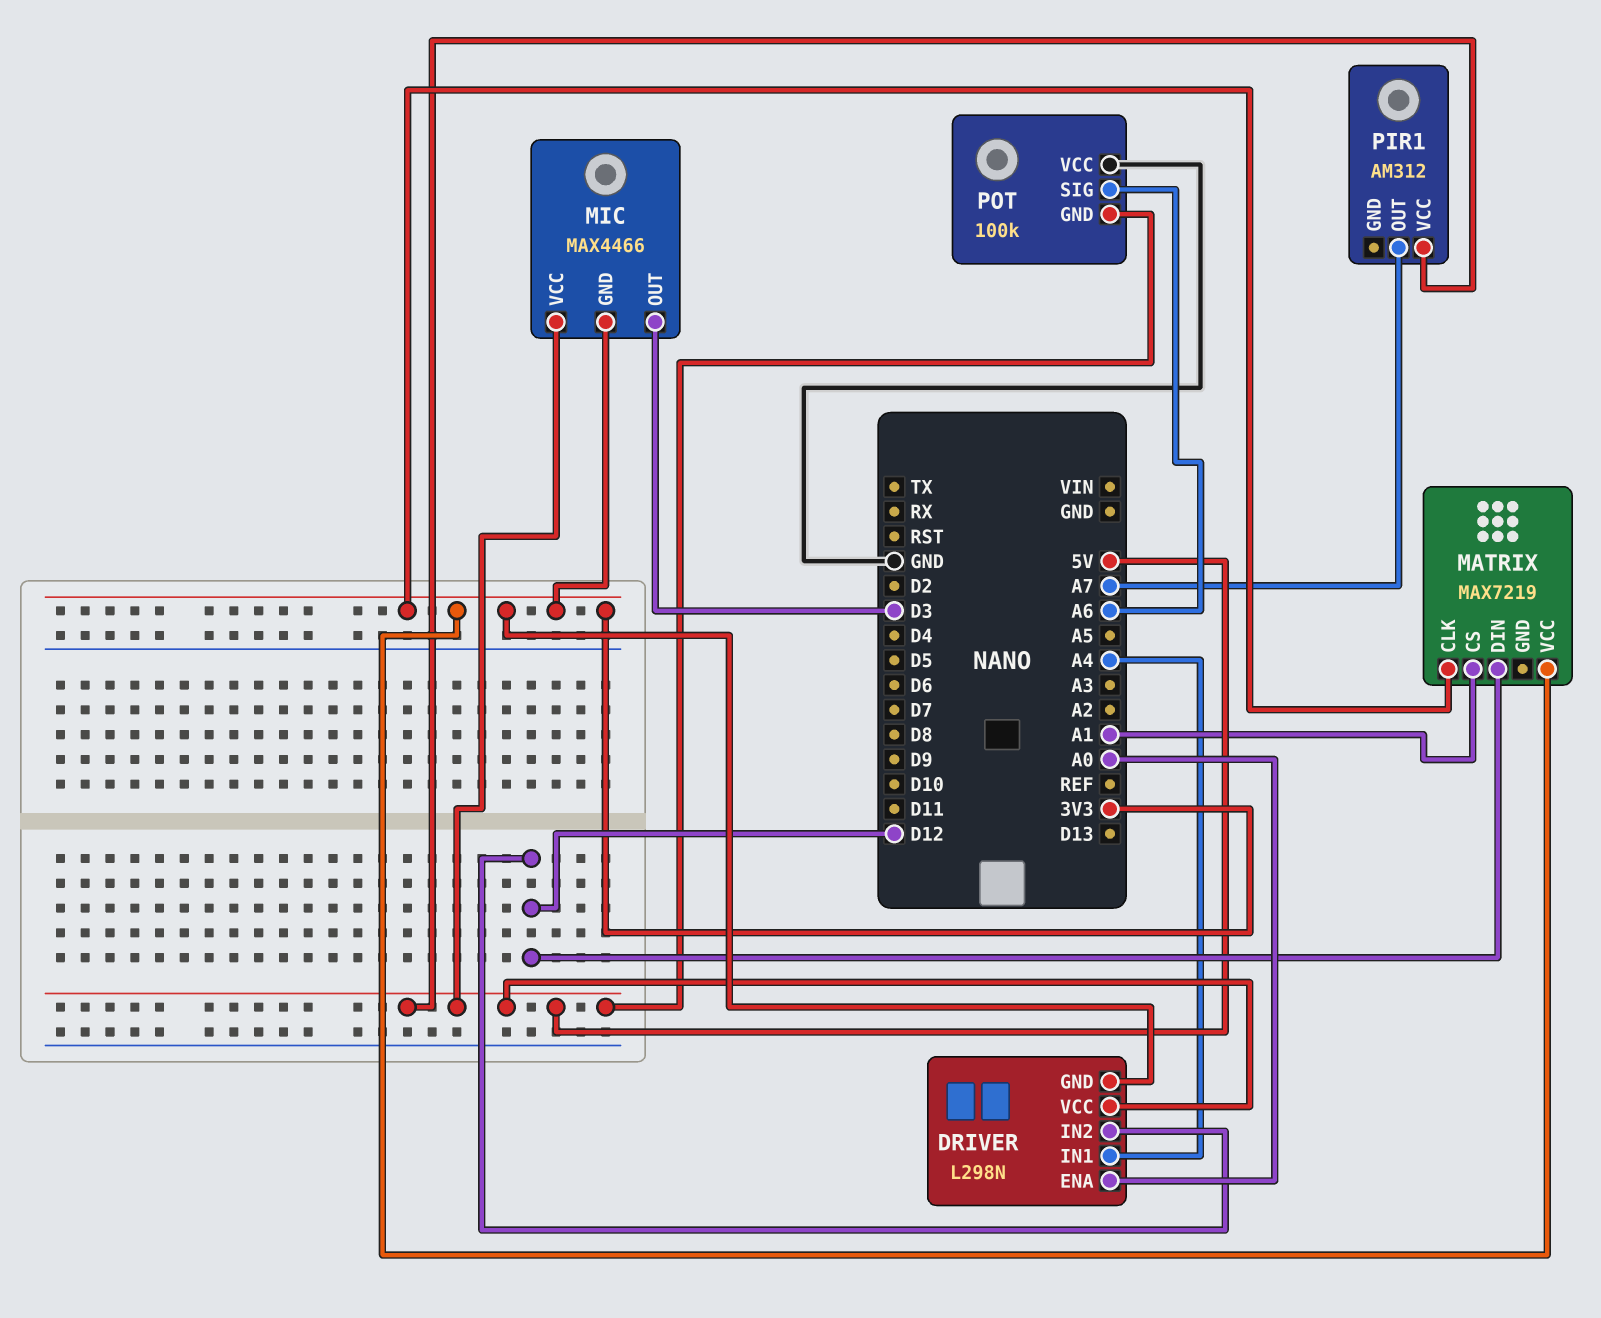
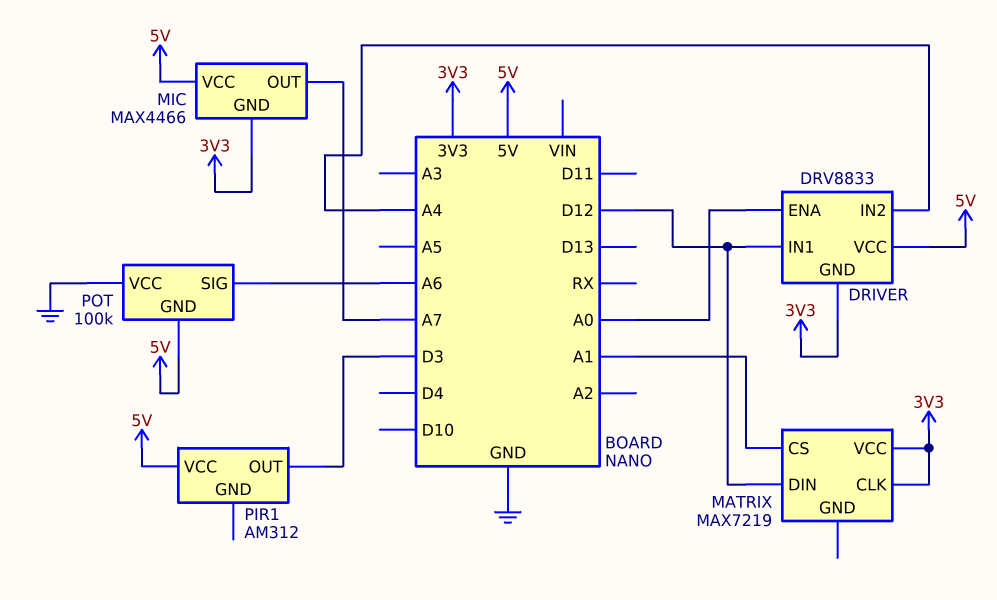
DRIVER: L298N -> DRV8833
DRIVER pin IN1: A4 -> D12
DRIVER pin IN2: D12 -> A4
MIC pin OUT: D3 -> A7
PIR1 pin OUT: A7 -> D3

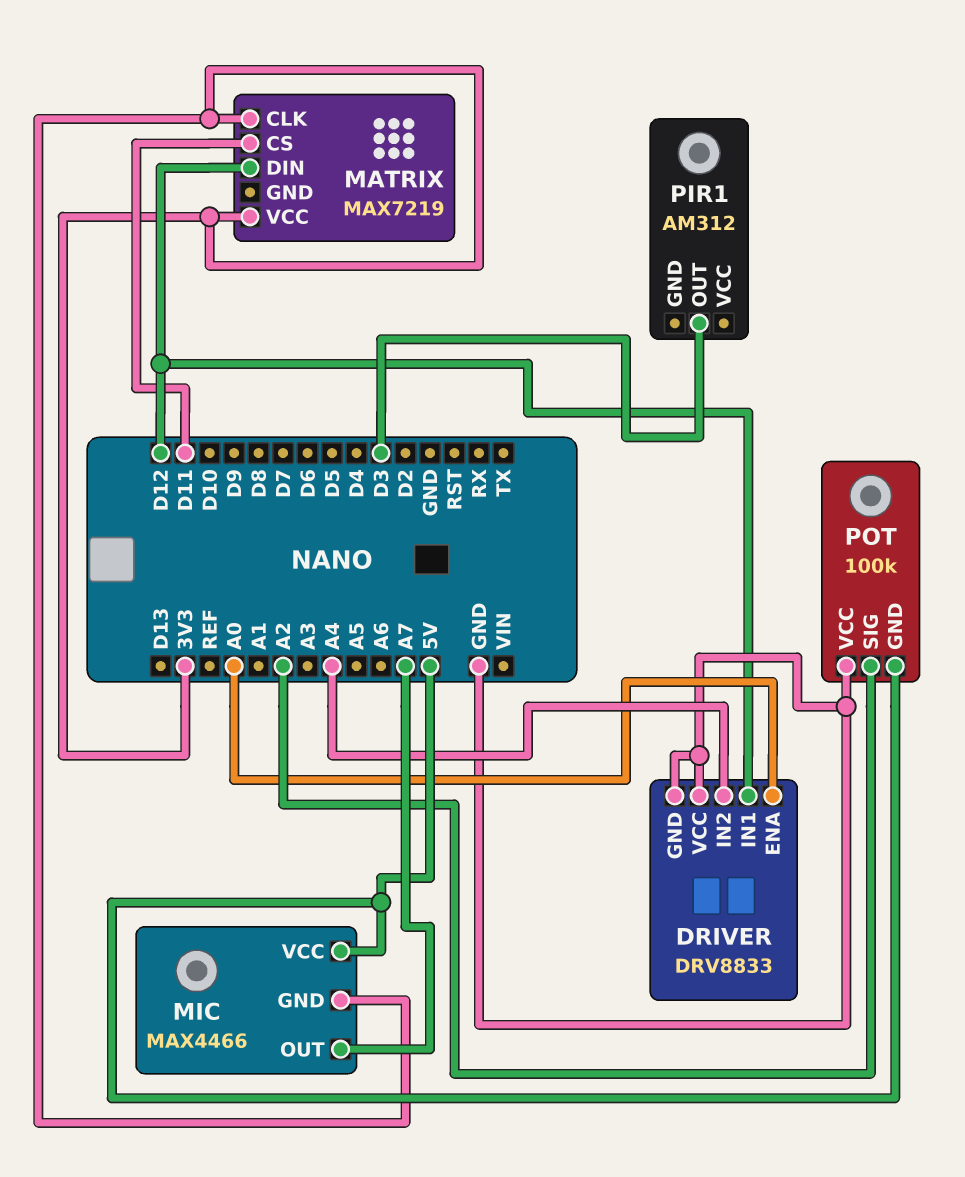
DRIVER pin GND: 3V3 -> GND
DRIVER pin VCC: 5V -> GND
MATRIX pin CS: A1 -> D11
PIR1 pin VCC: 5V -> none
POT pin SIG: A6 -> A2

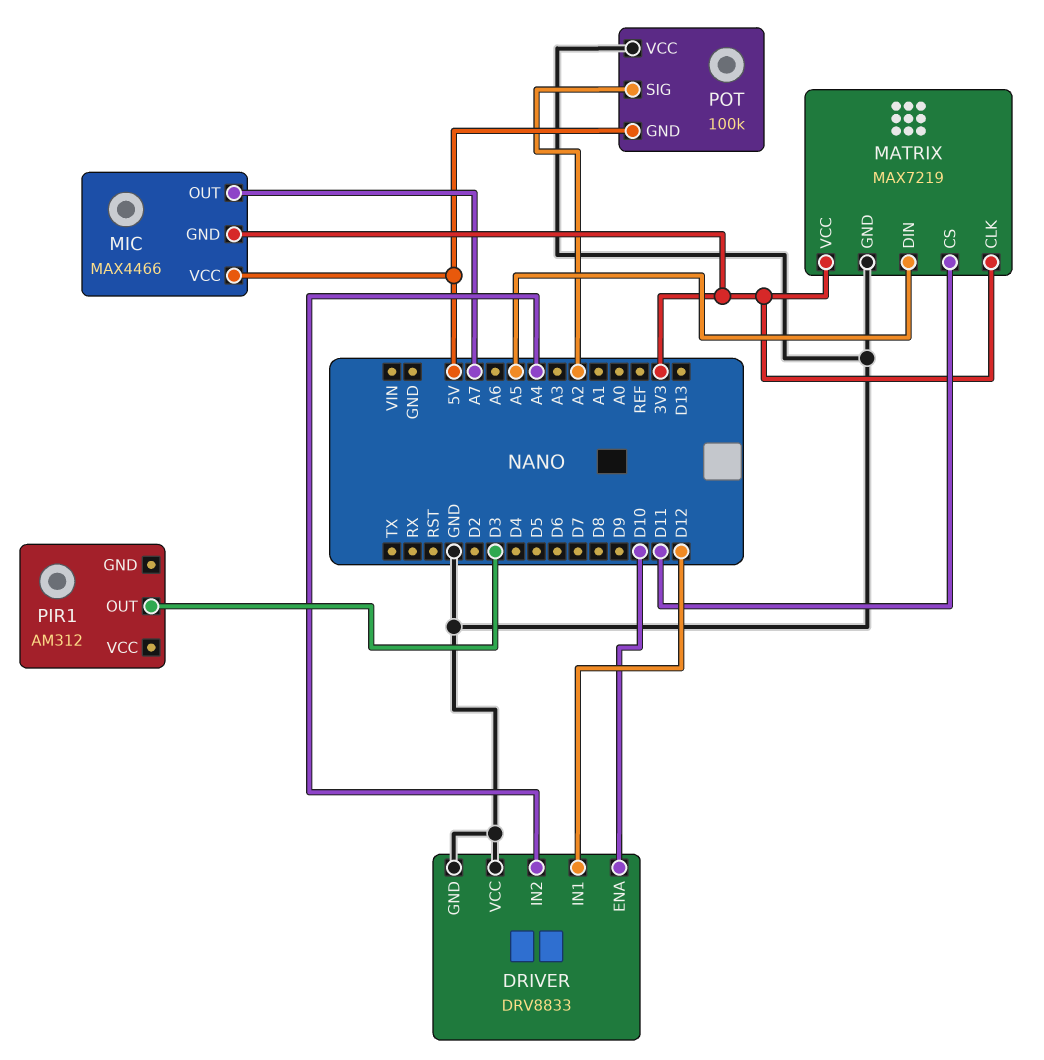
DRIVER pin ENA: A0 -> D10
MATRIX pin DIN: D12 -> A5
MATRIX pin GND: none -> GND

